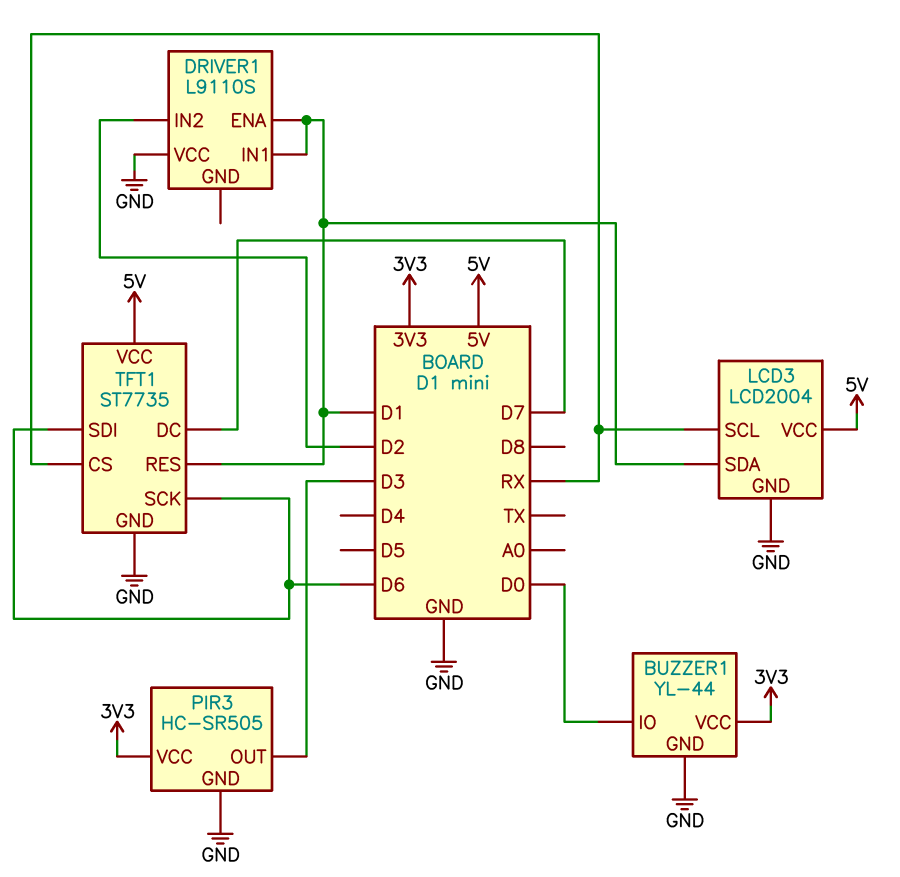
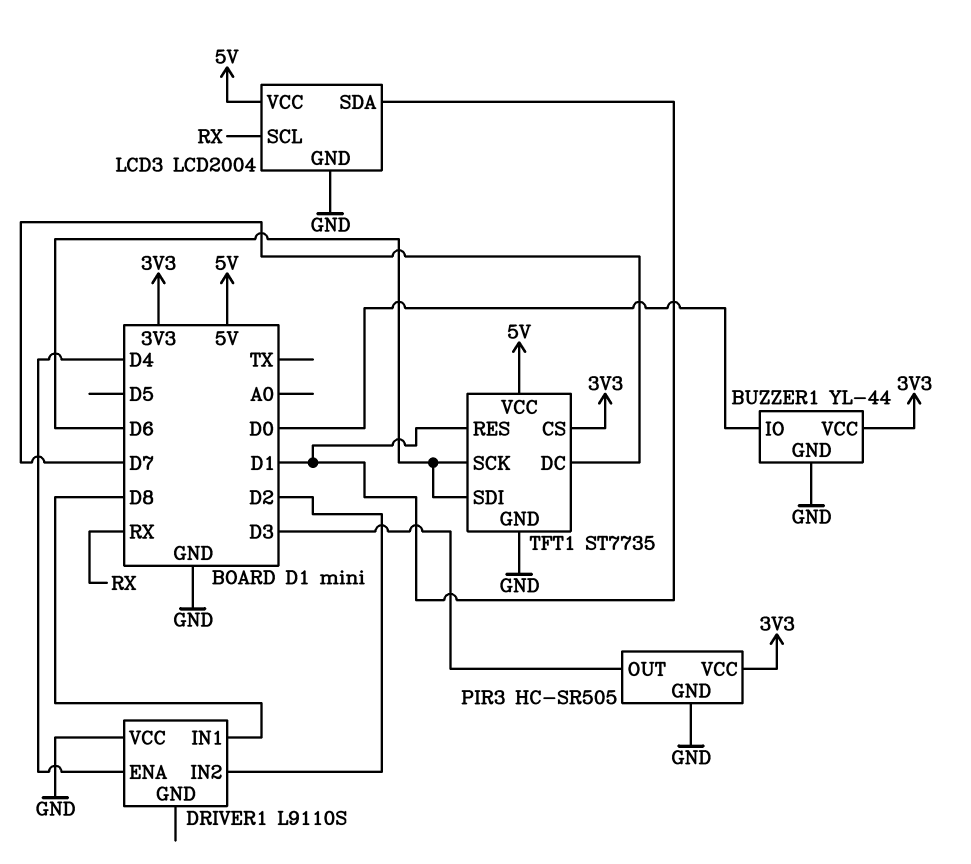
DRIVER1 pin ENA: D1 -> D4
DRIVER1 pin IN1: D1 -> D8
TFT1 pin CS: RX -> 3V3

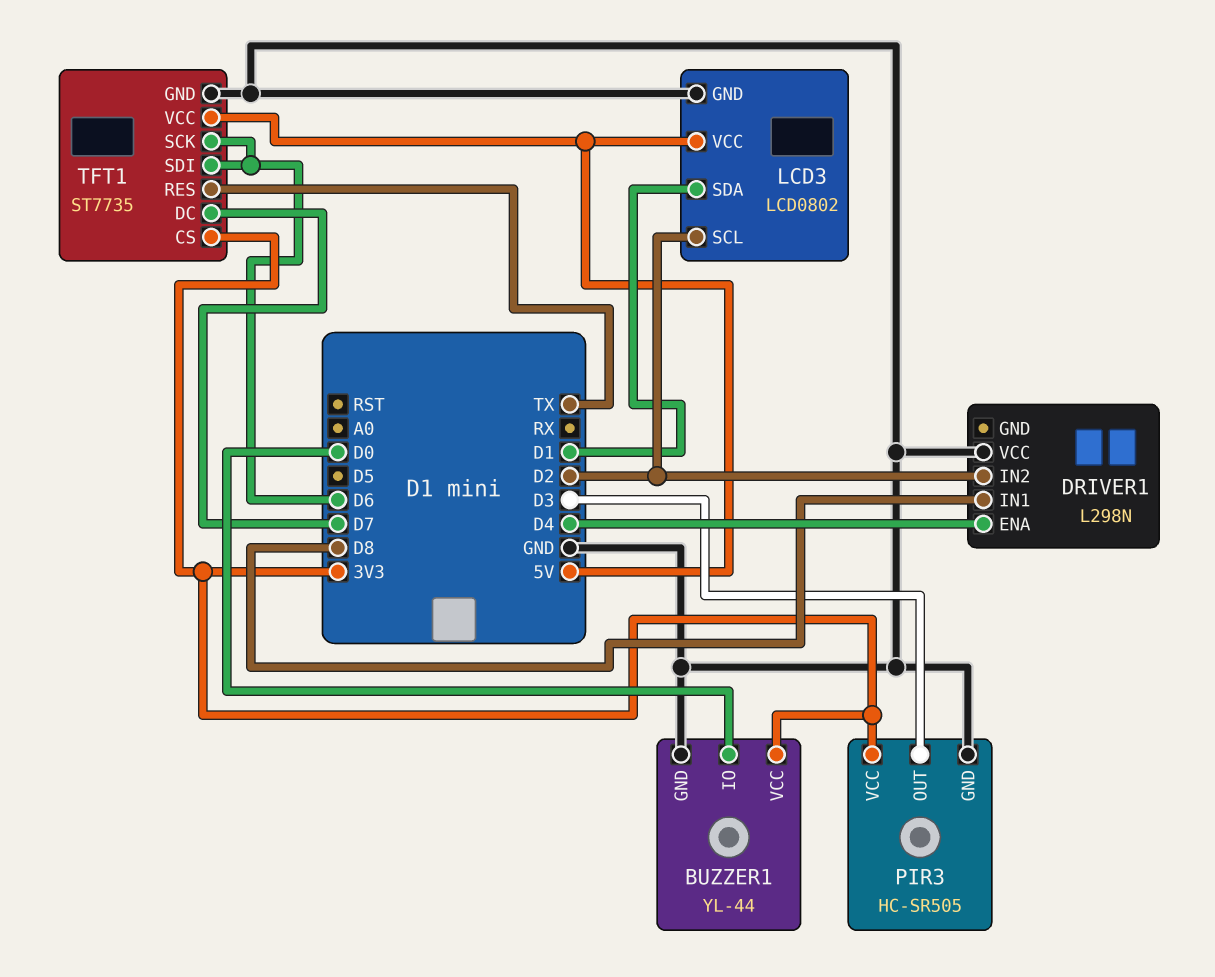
DRIVER1: L9110S -> L298N
LCD3: LCD2004 -> LCD0802
LCD3 pin SCL: RX -> D2
TFT1 pin RES: D1 -> TX

